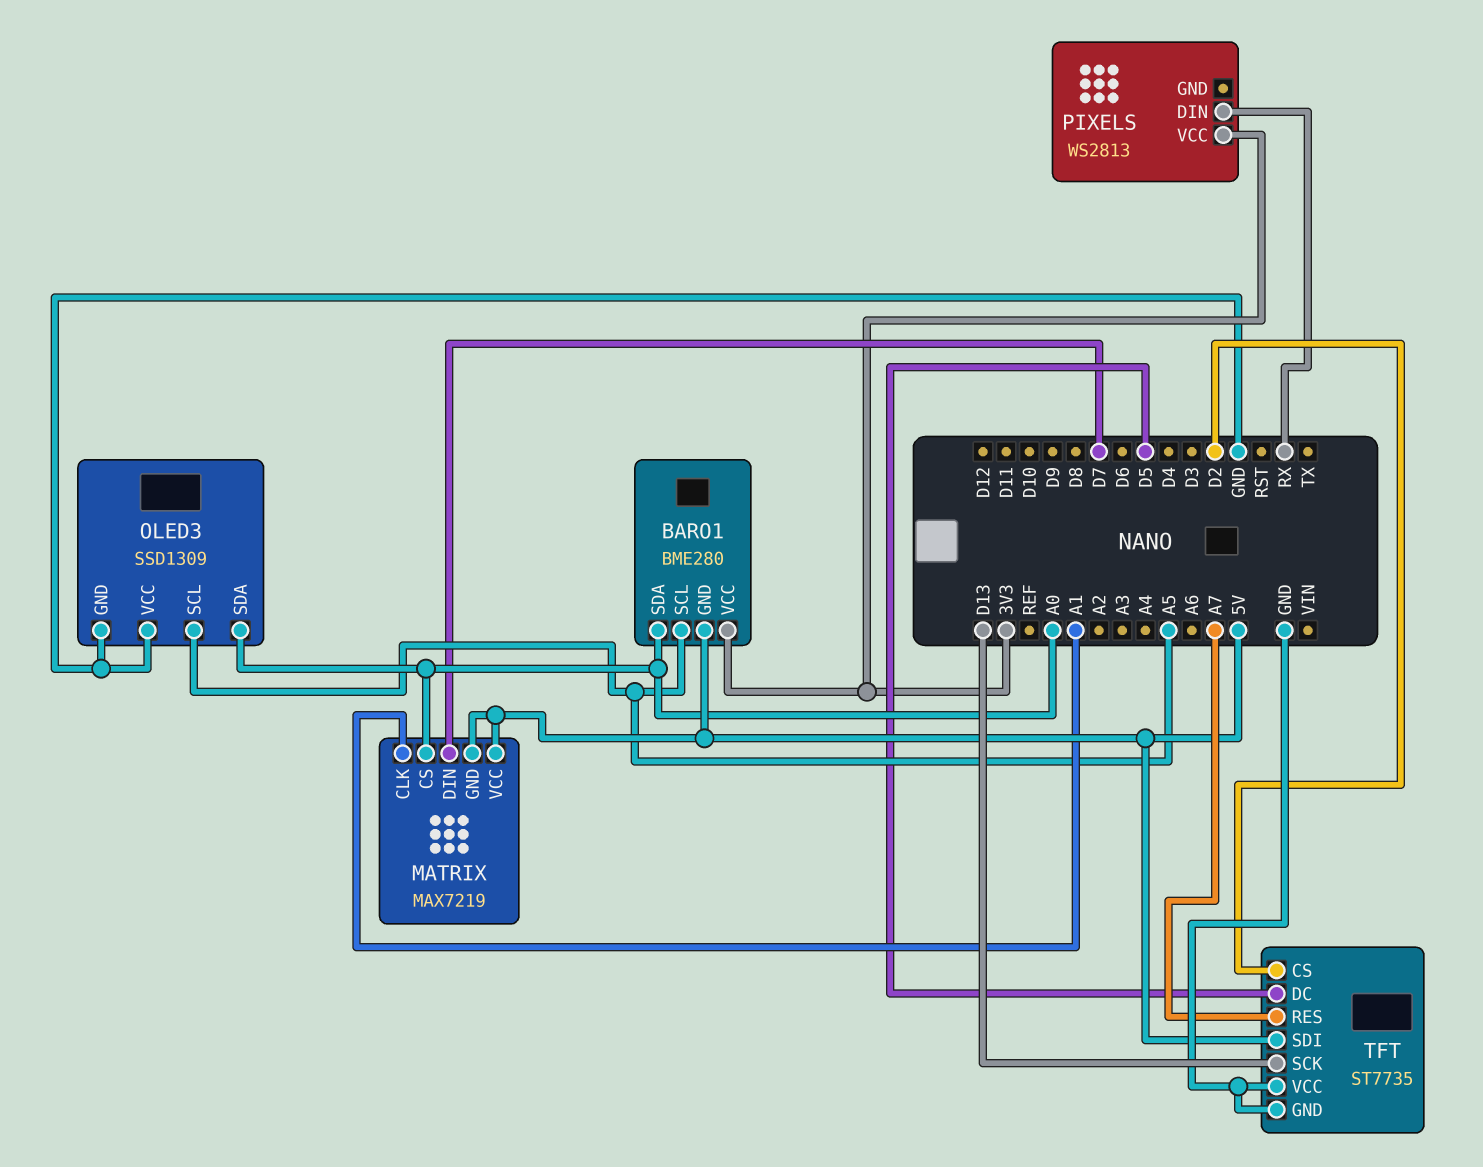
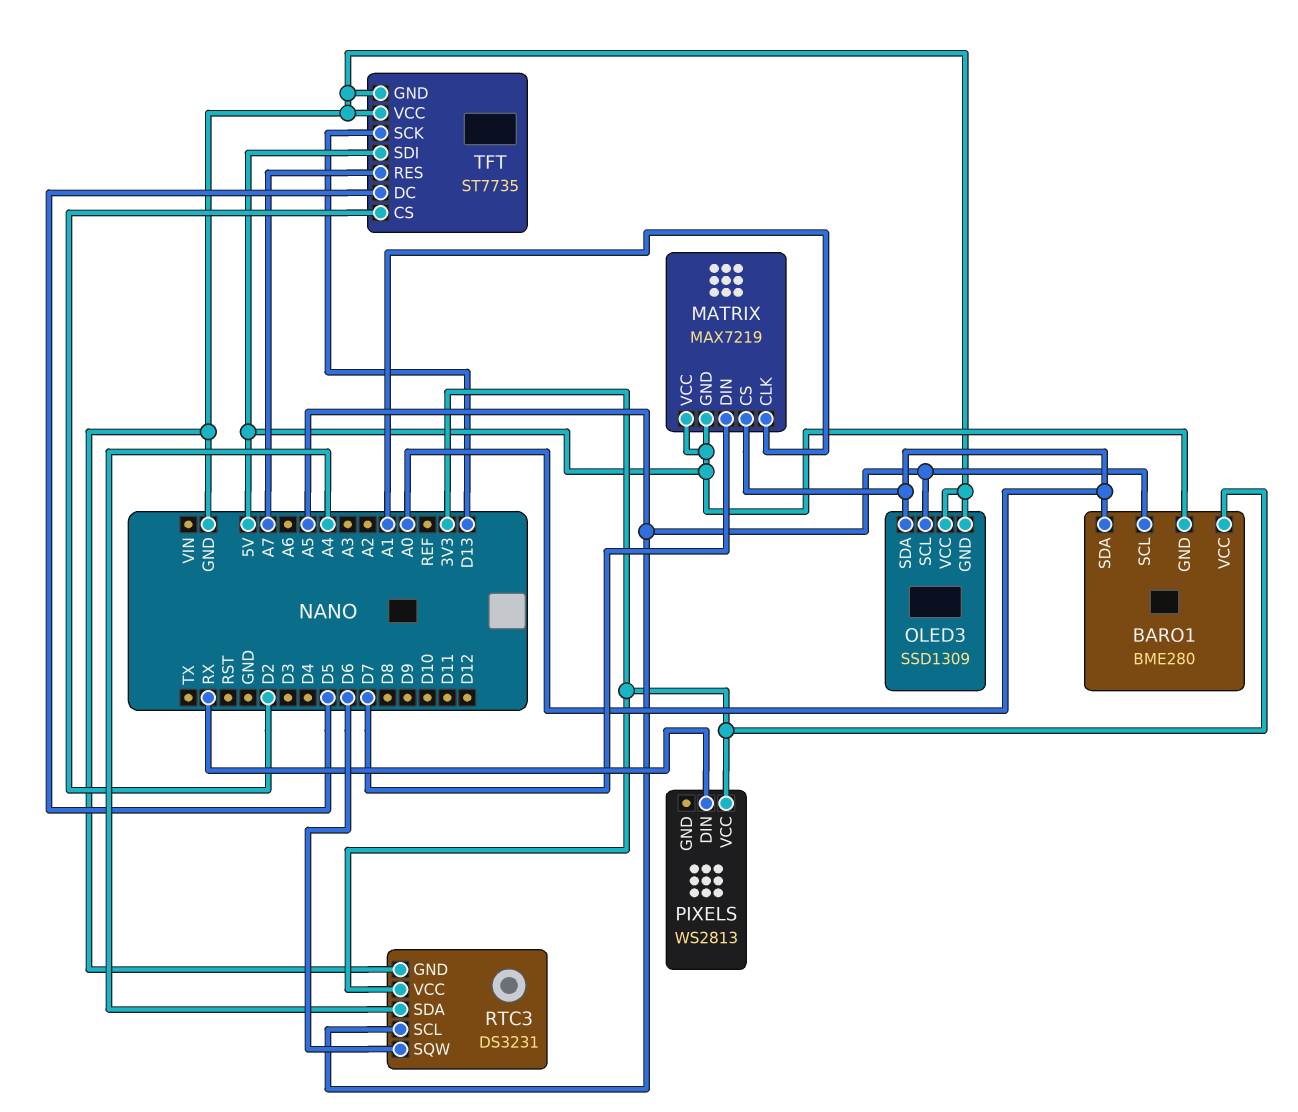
RTC3: none -> DS3231
RTC3 pin GND: none -> GND
RTC3 pin SCL: none -> A5
RTC3 pin SDA: none -> A4
RTC3 pin SQW: none -> D6
RTC3 pin VCC: none -> 3V3

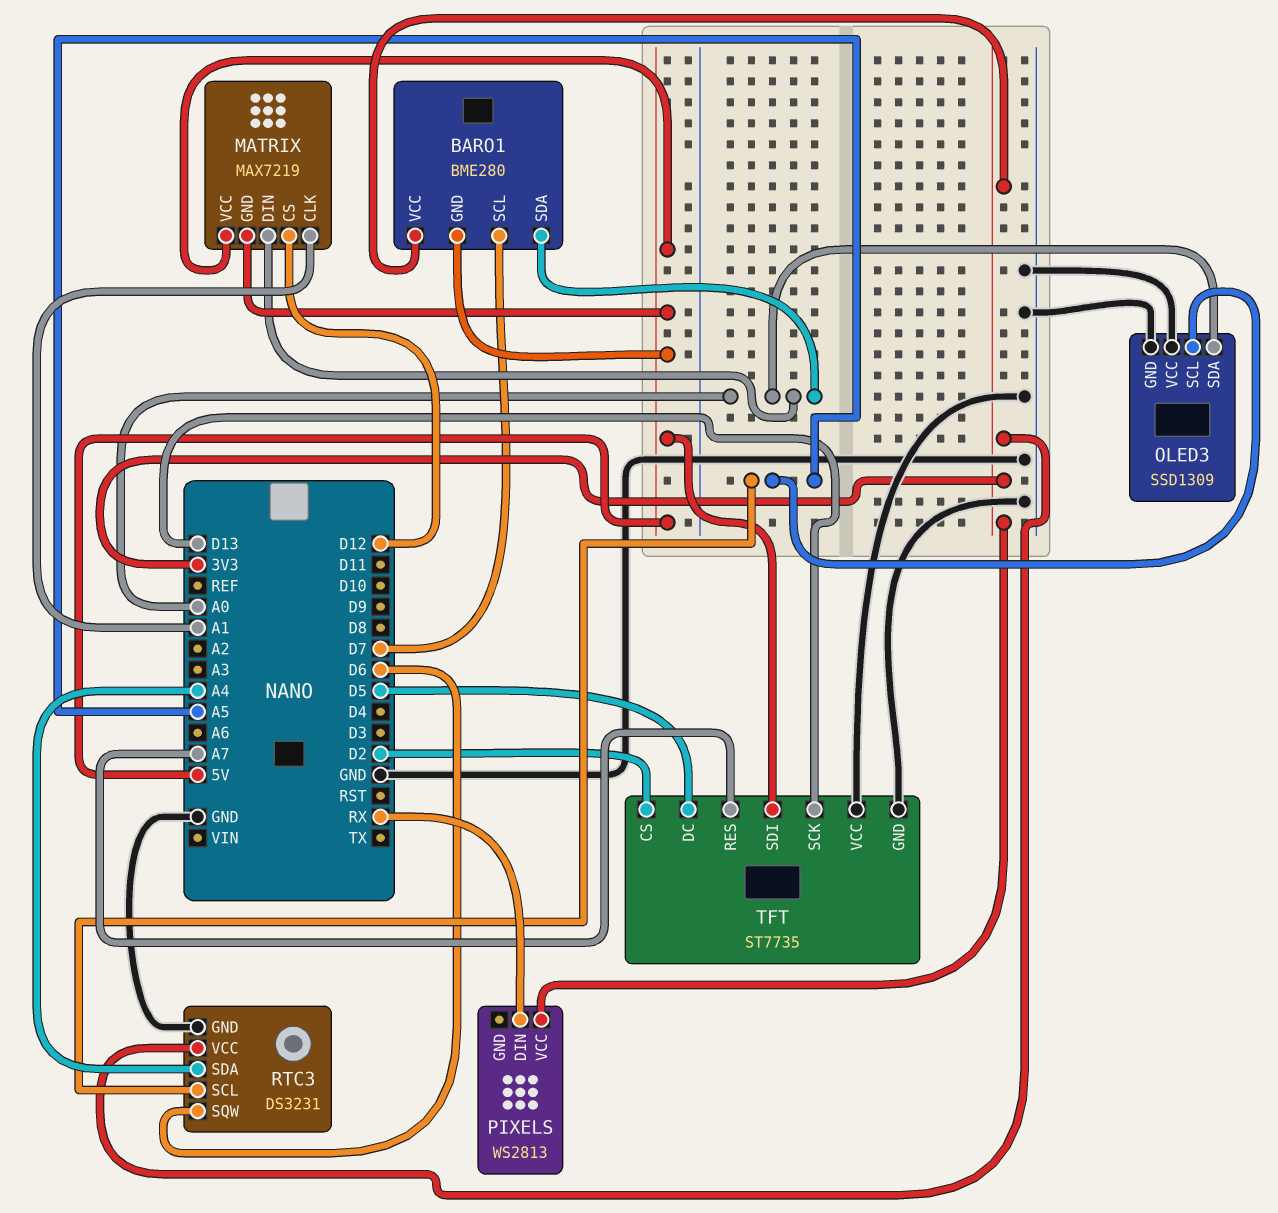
BARO1 pin SCL: A5 -> D7
MATRIX pin CS: A0 -> D12
MATRIX pin DIN: D7 -> A0

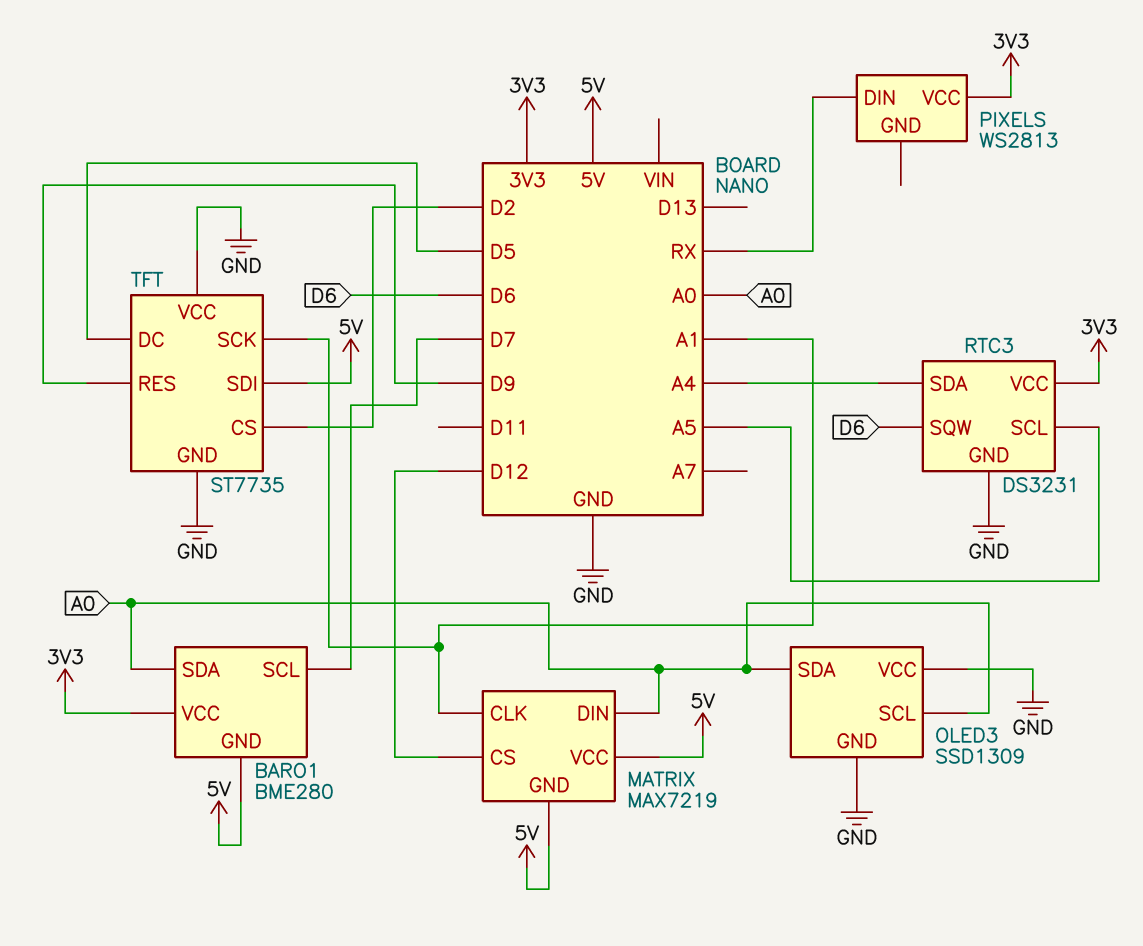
OLED3 pin SCL: A5 -> A0
TFT pin RES: A7 -> D9
TFT pin SCK: D13 -> A1

